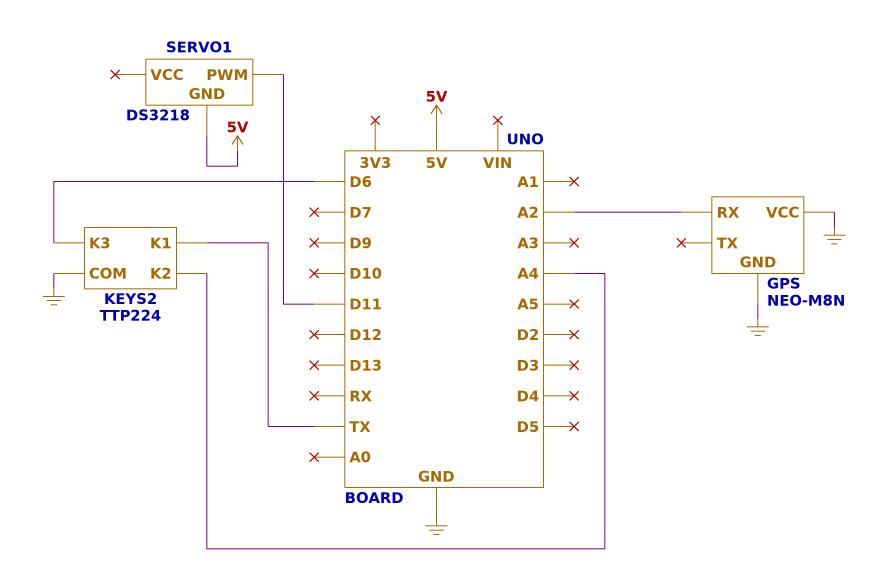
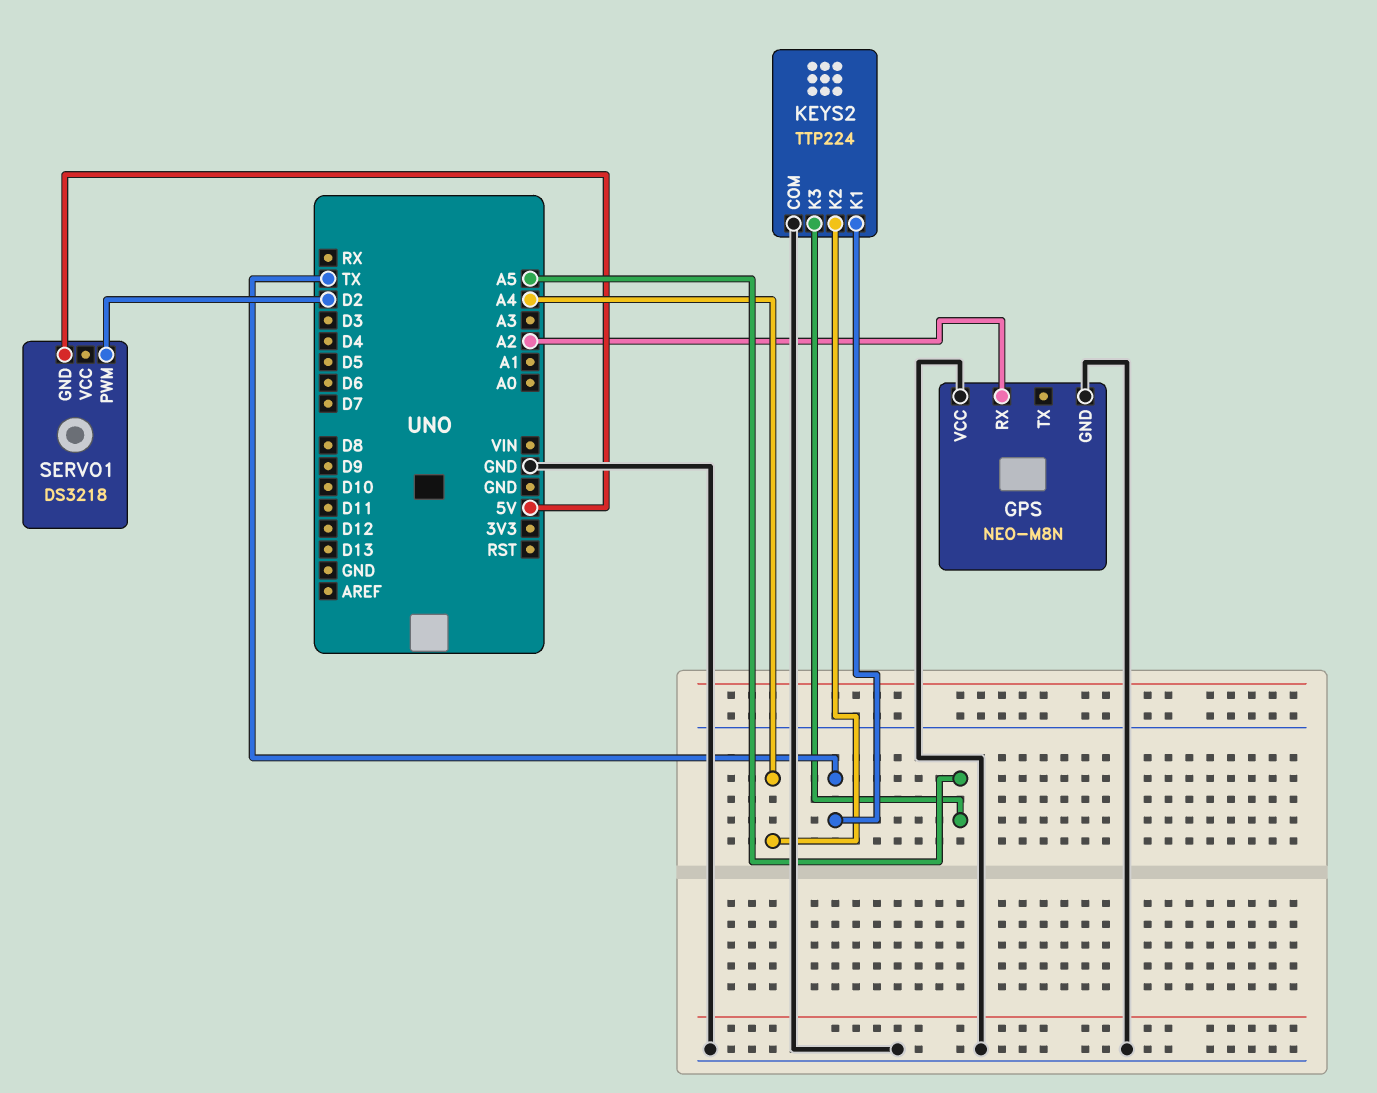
KEYS2 pin K3: D6 -> A5
SERVO1 pin PWM: D11 -> D2

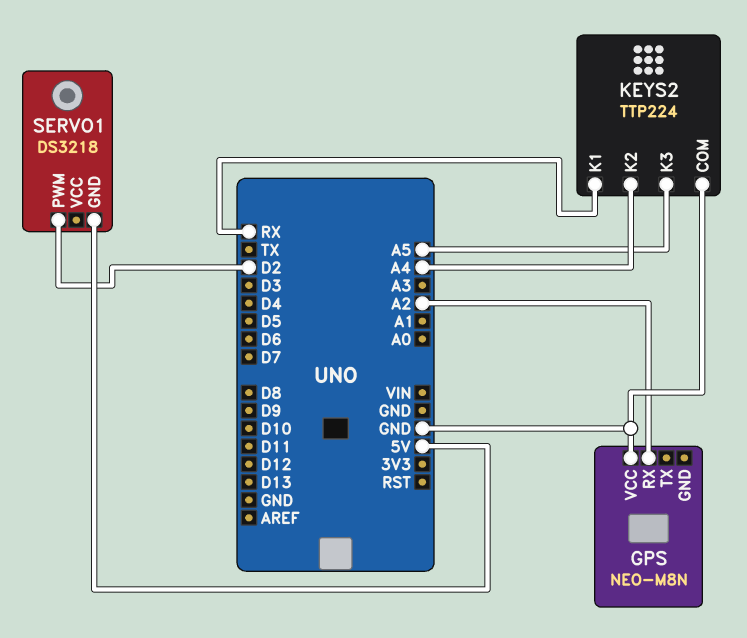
GPS pin GND: GND -> none
KEYS2 pin K1: TX -> RX

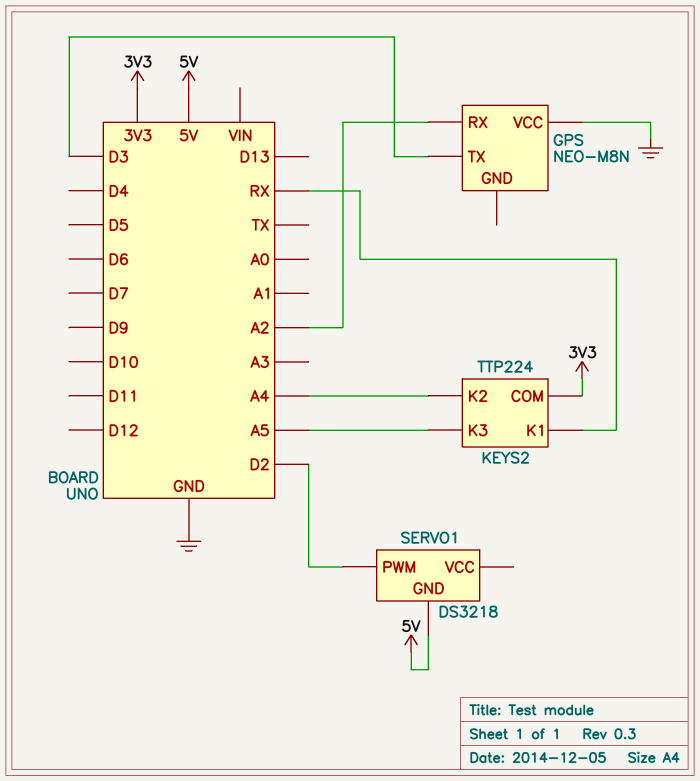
GPS pin TX: none -> D3
KEYS2 pin COM: GND -> 3V3

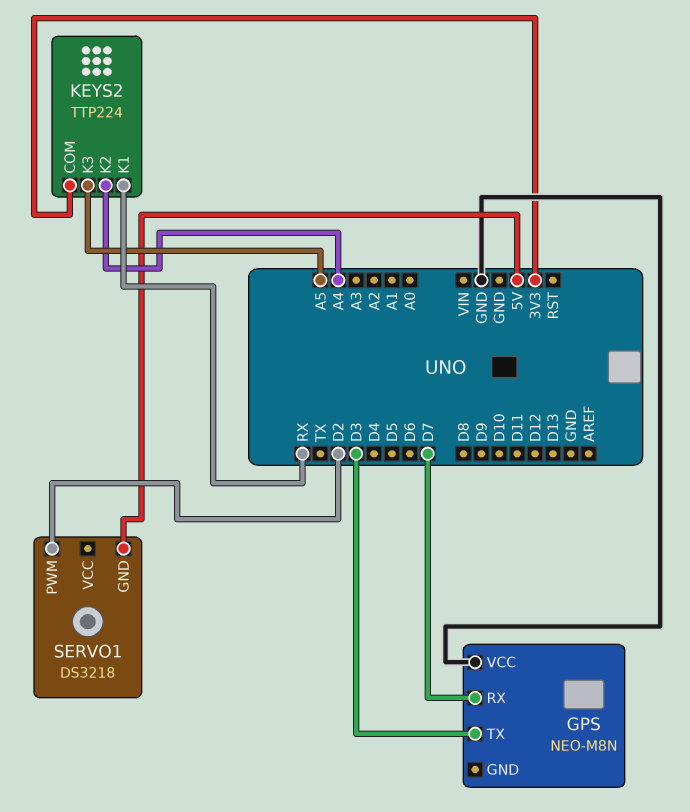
GPS pin RX: A2 -> D7

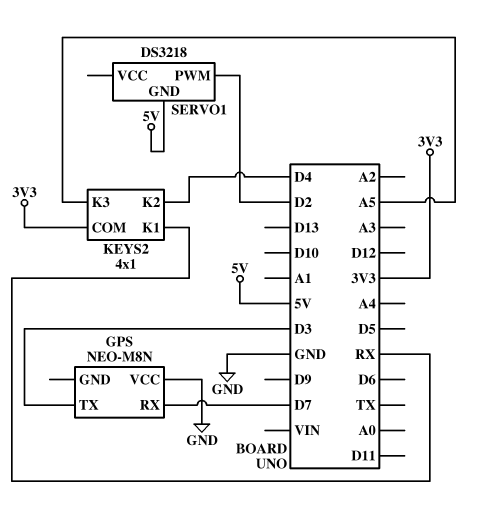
KEYS2: TTP224 -> 4x1
KEYS2 pin K2: A4 -> D4

